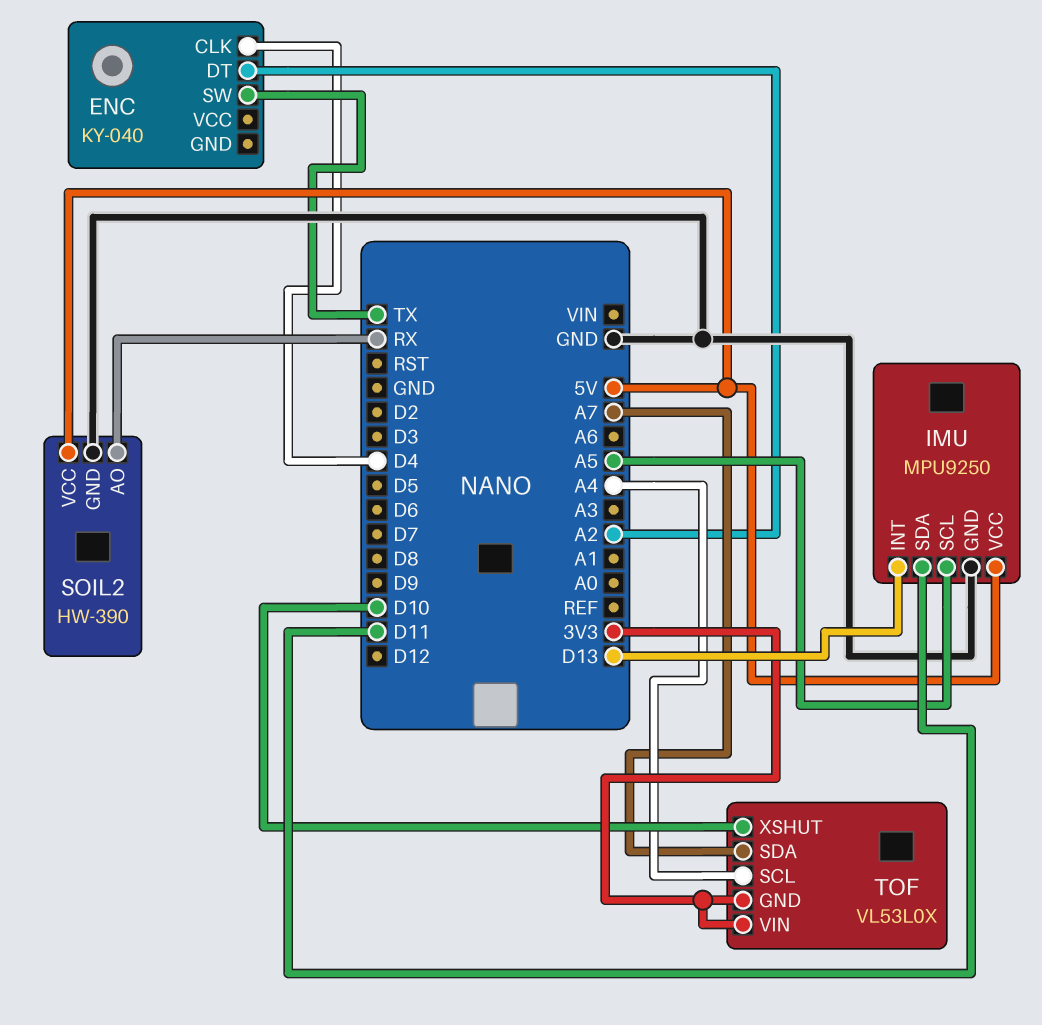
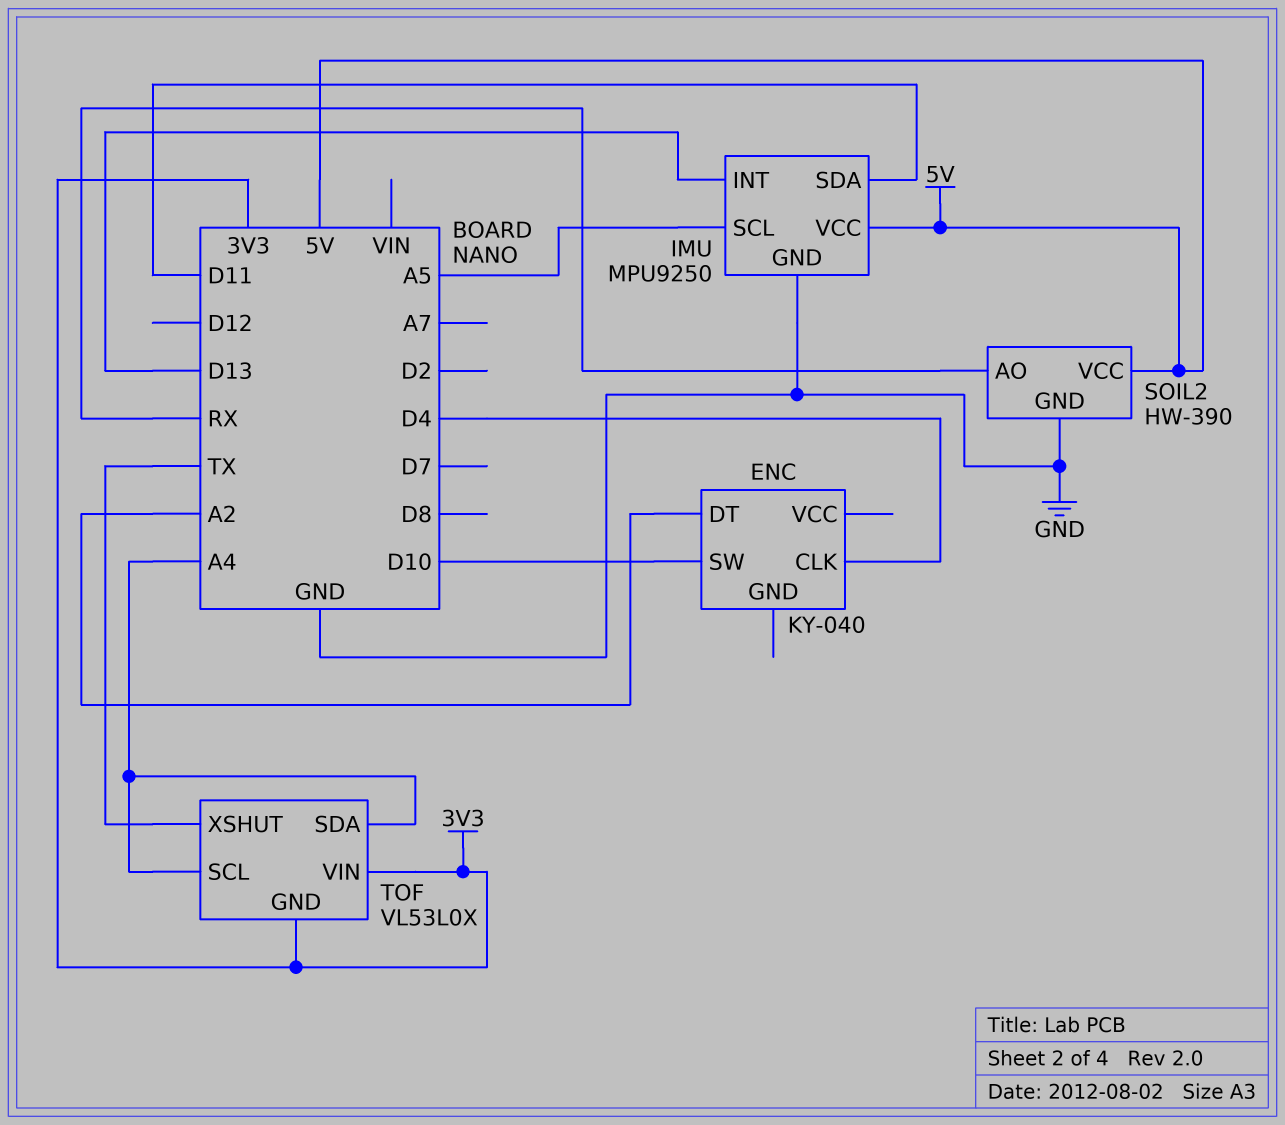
ENC pin SW: TX -> D10
TOF pin SDA: A7 -> A4
TOF pin XSHUT: D10 -> TX

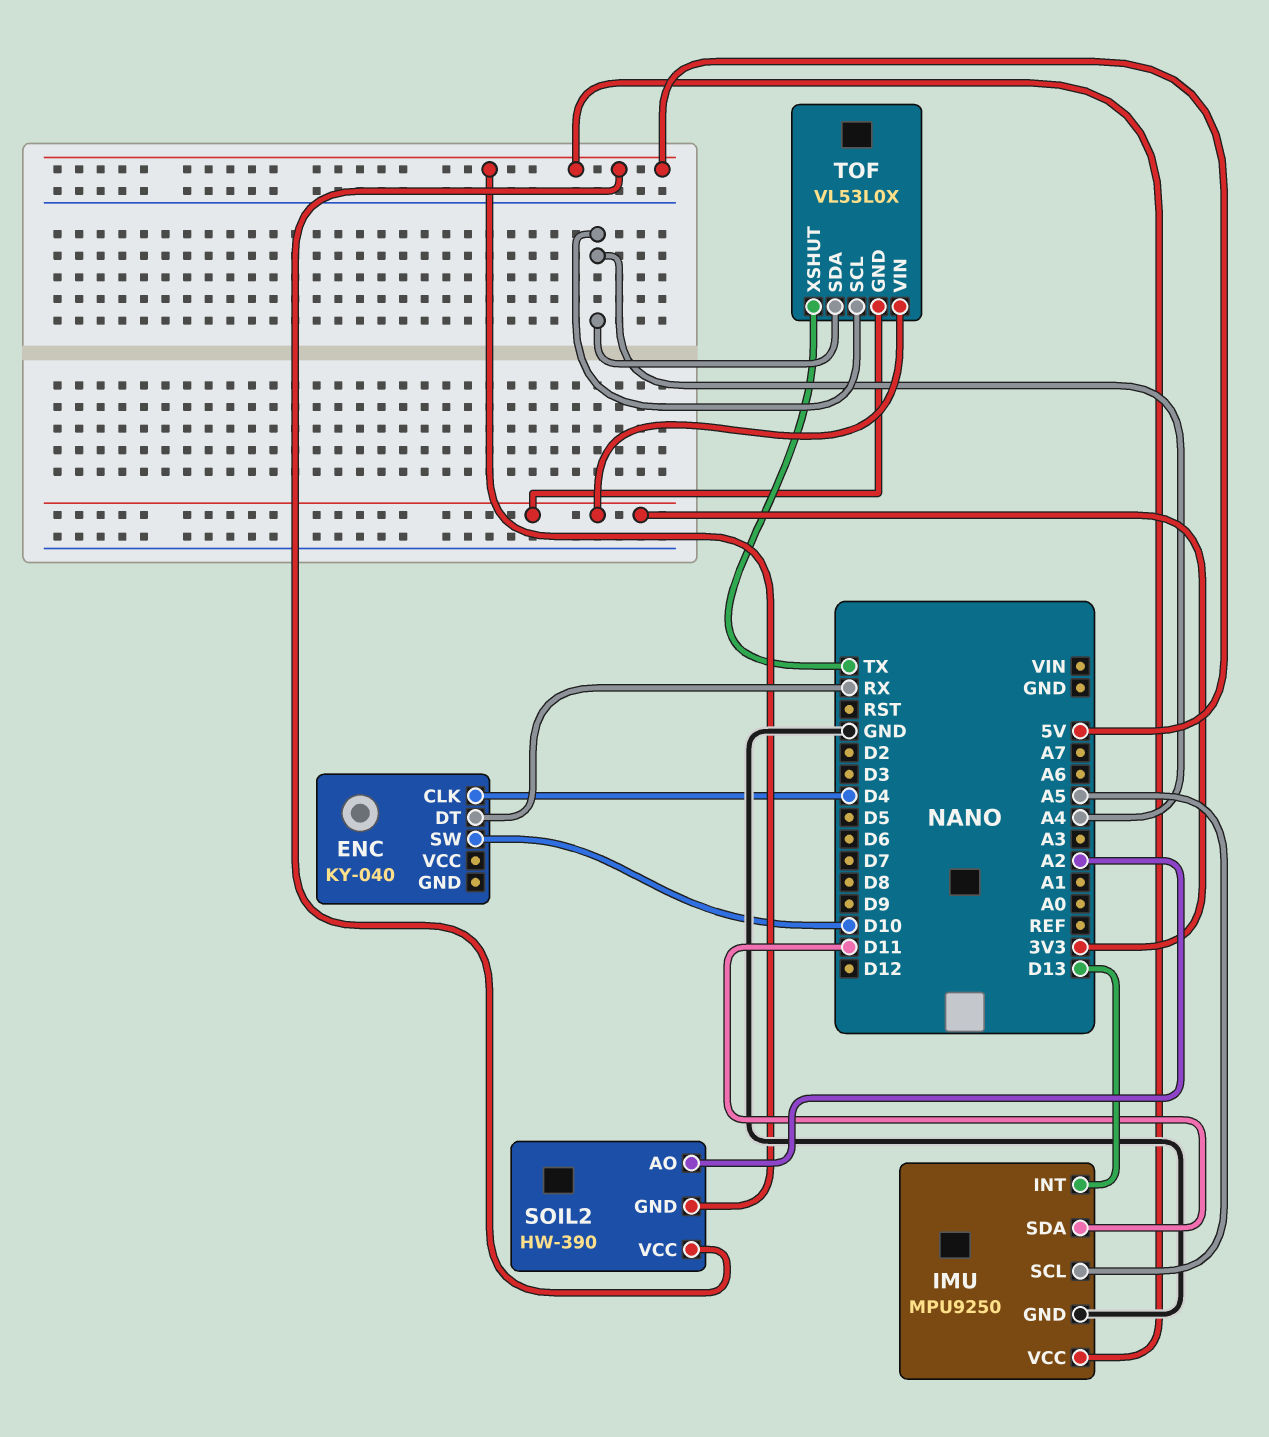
ENC pin DT: A2 -> RX
SOIL2 pin AO: RX -> A2
SOIL2 pin GND: GND -> 5V

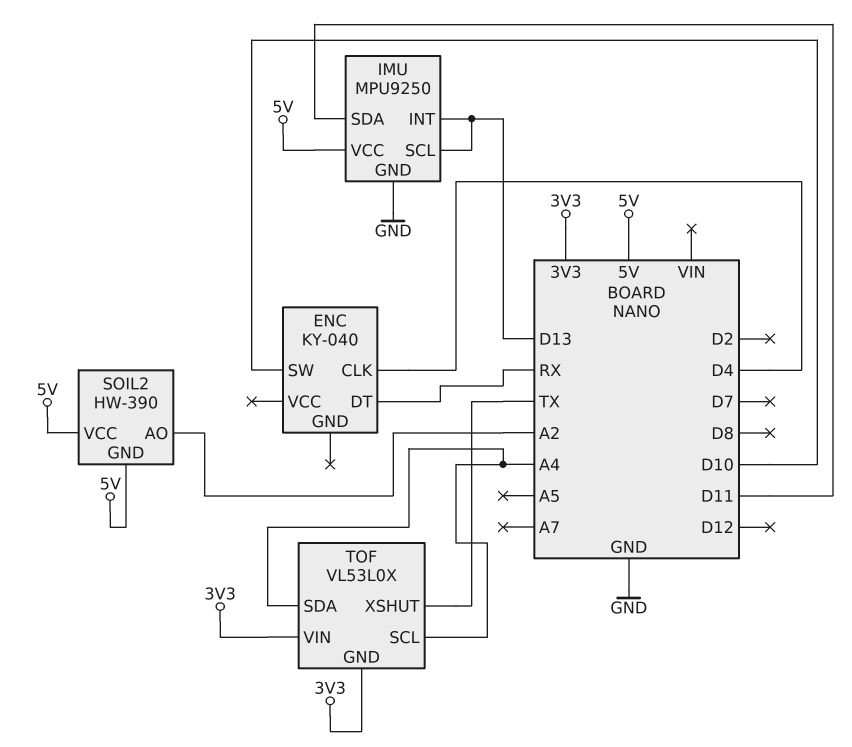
IMU pin SCL: A5 -> D13

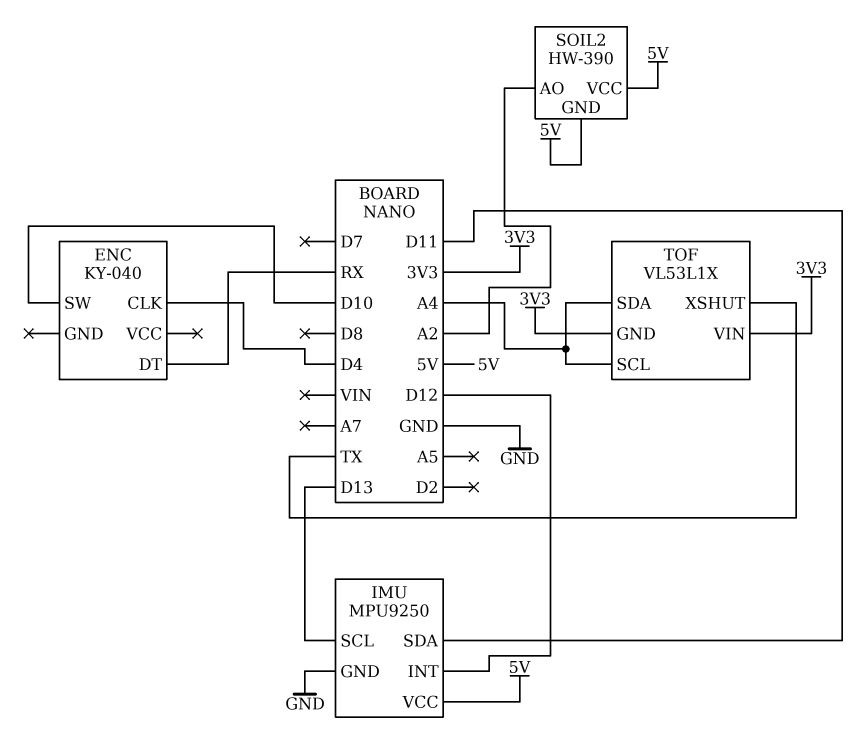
IMU pin INT: D13 -> D12
TOF: VL53L0X -> VL53L1X

